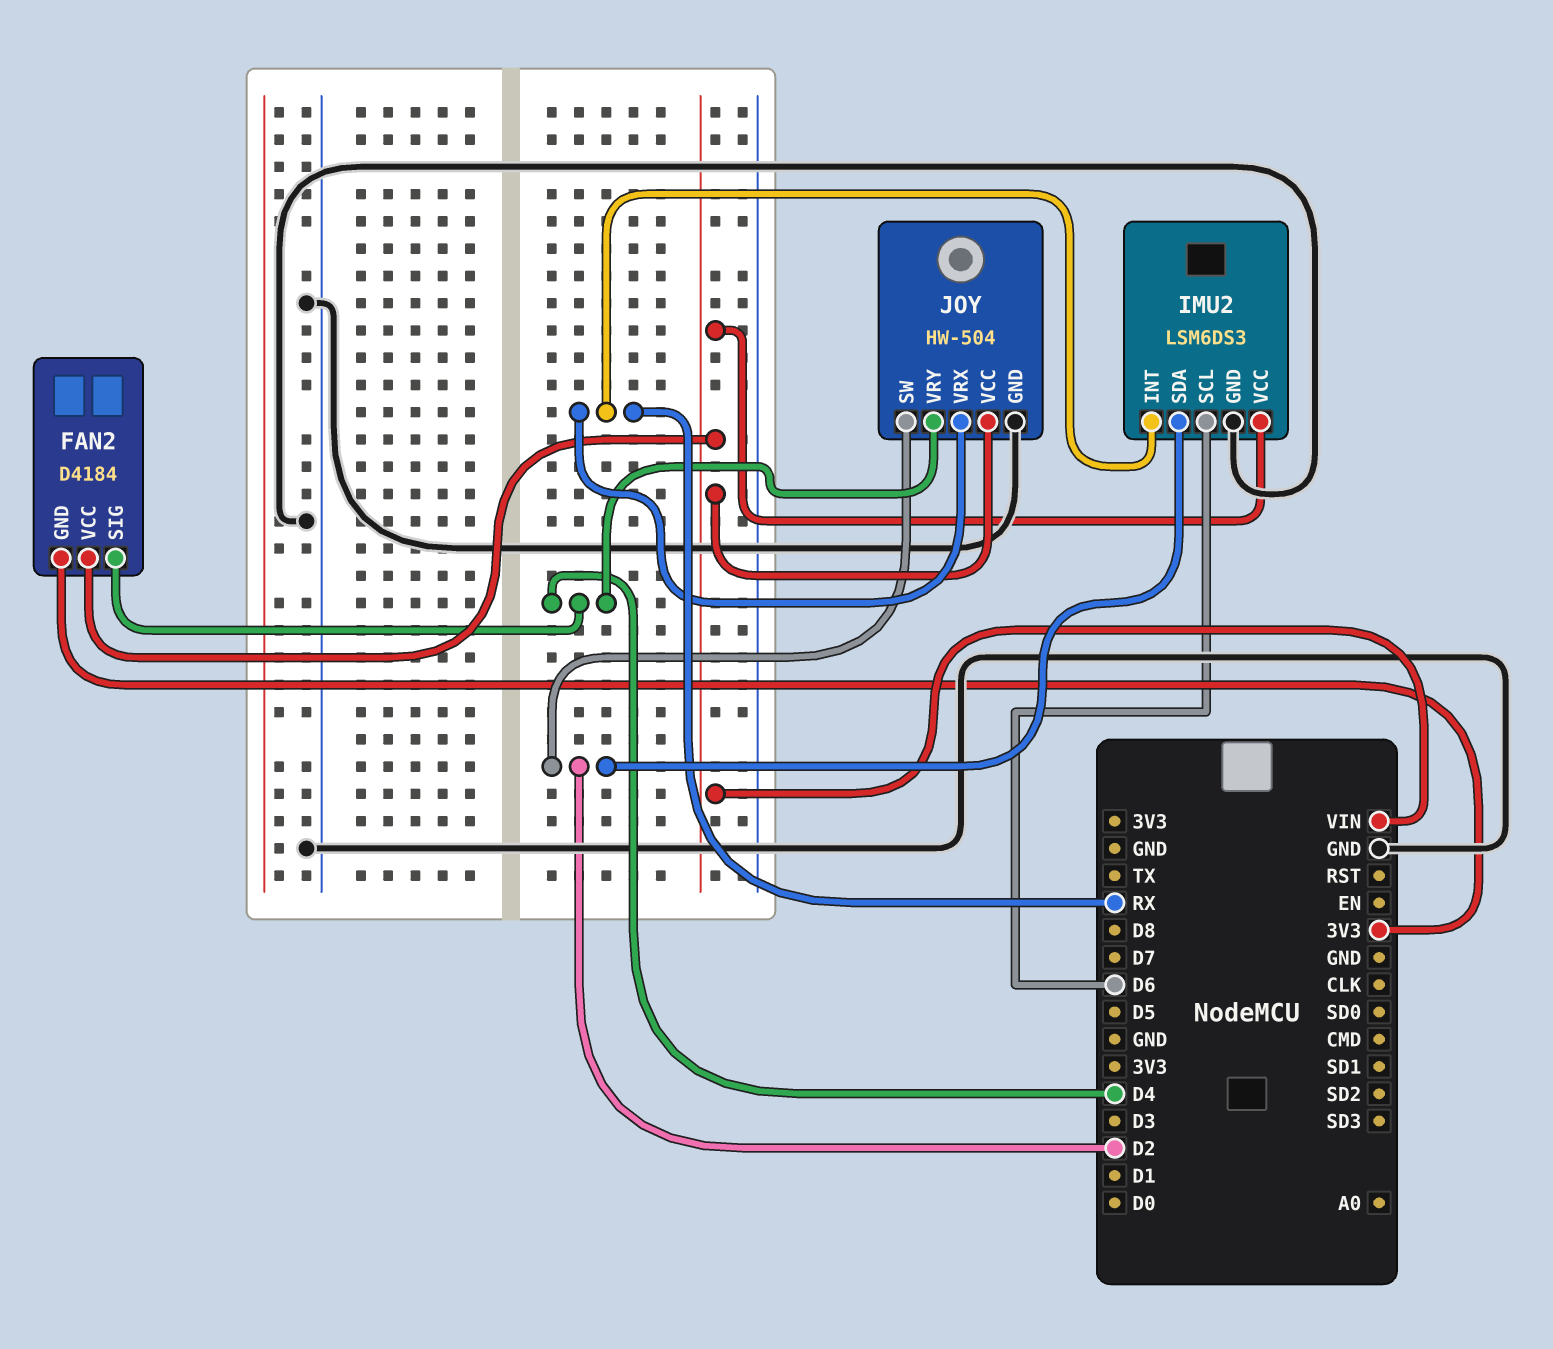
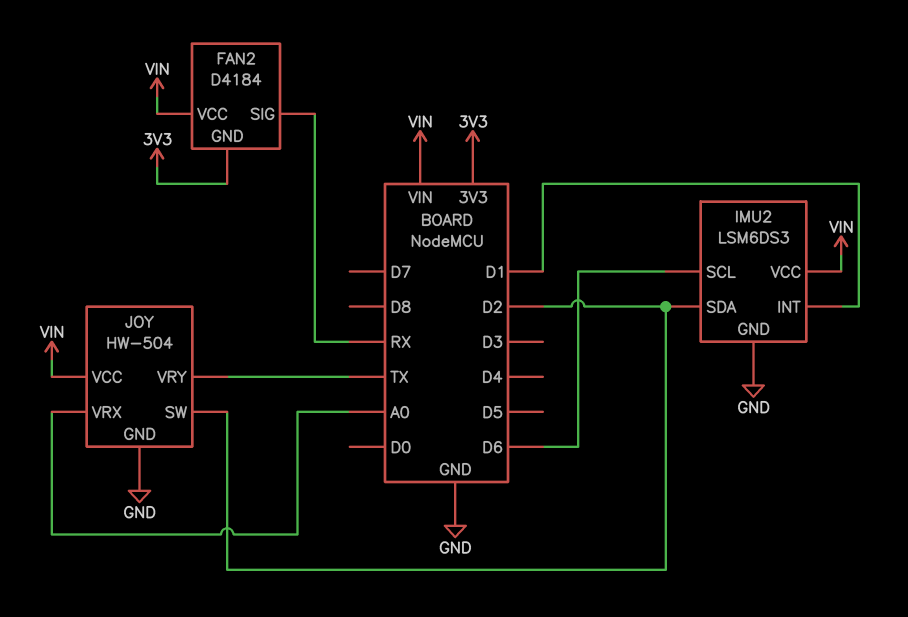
FAN2 pin SIG: D4 -> RX
IMU2 pin INT: RX -> D1
JOY pin VRX: RX -> A0
JOY pin VRY: D4 -> TX

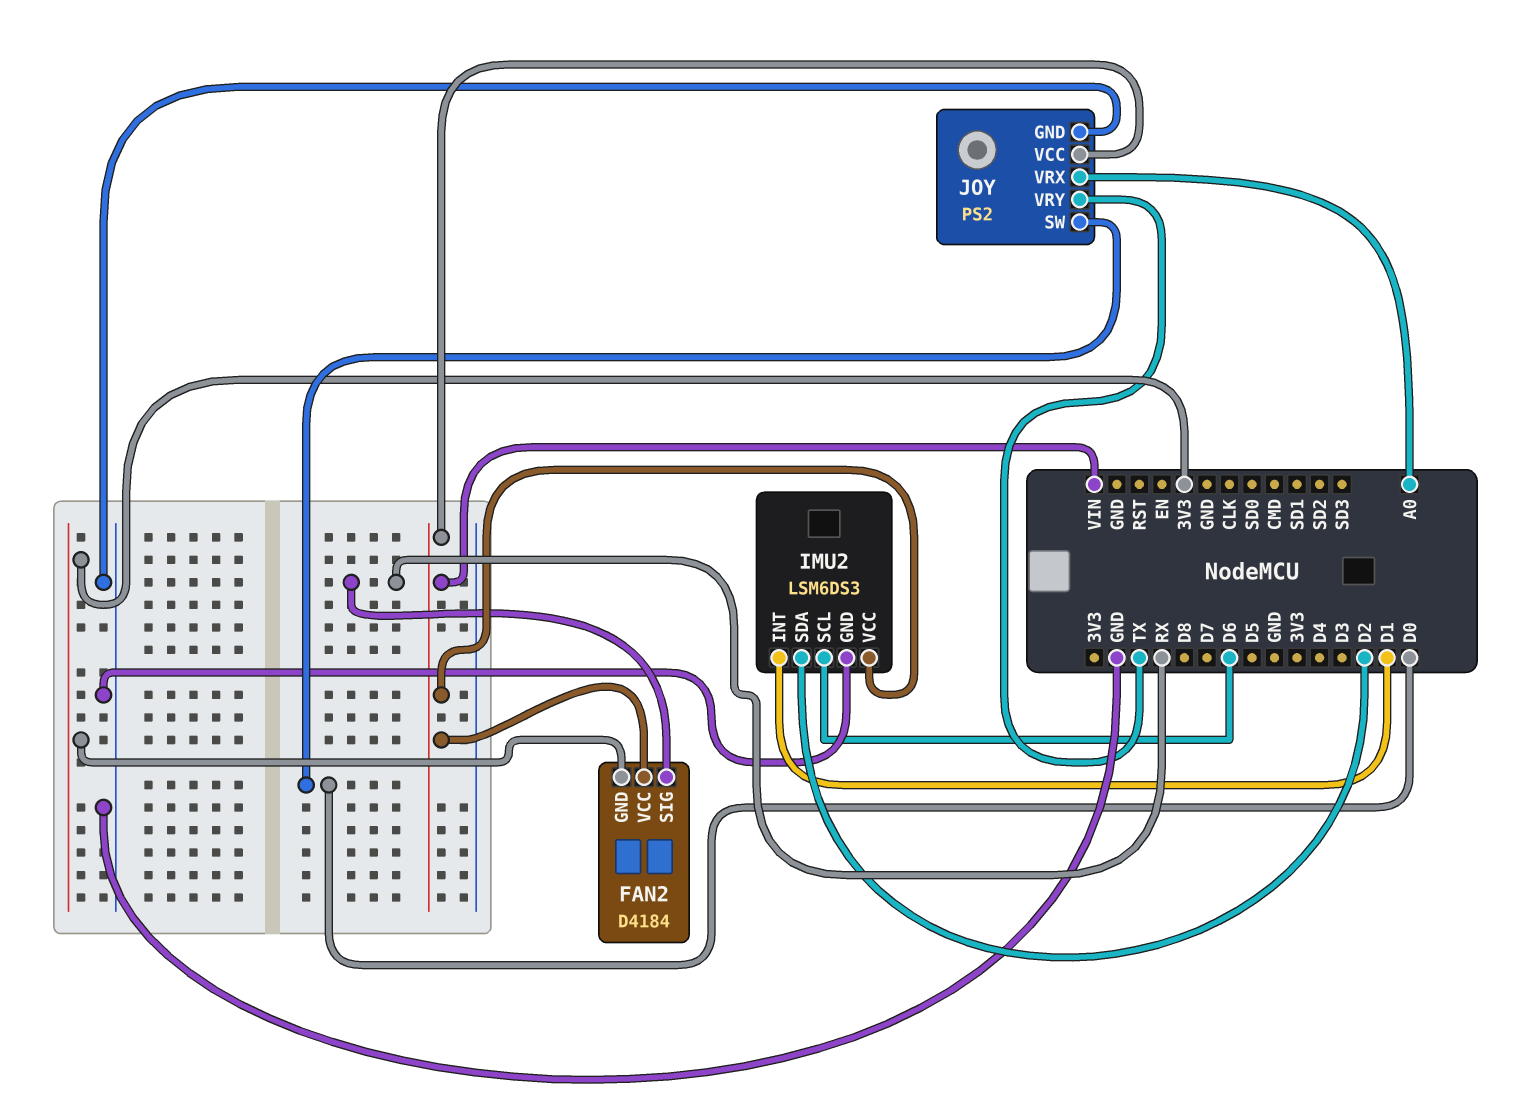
JOY: HW-504 -> PS2
JOY pin SW: D2 -> D0

